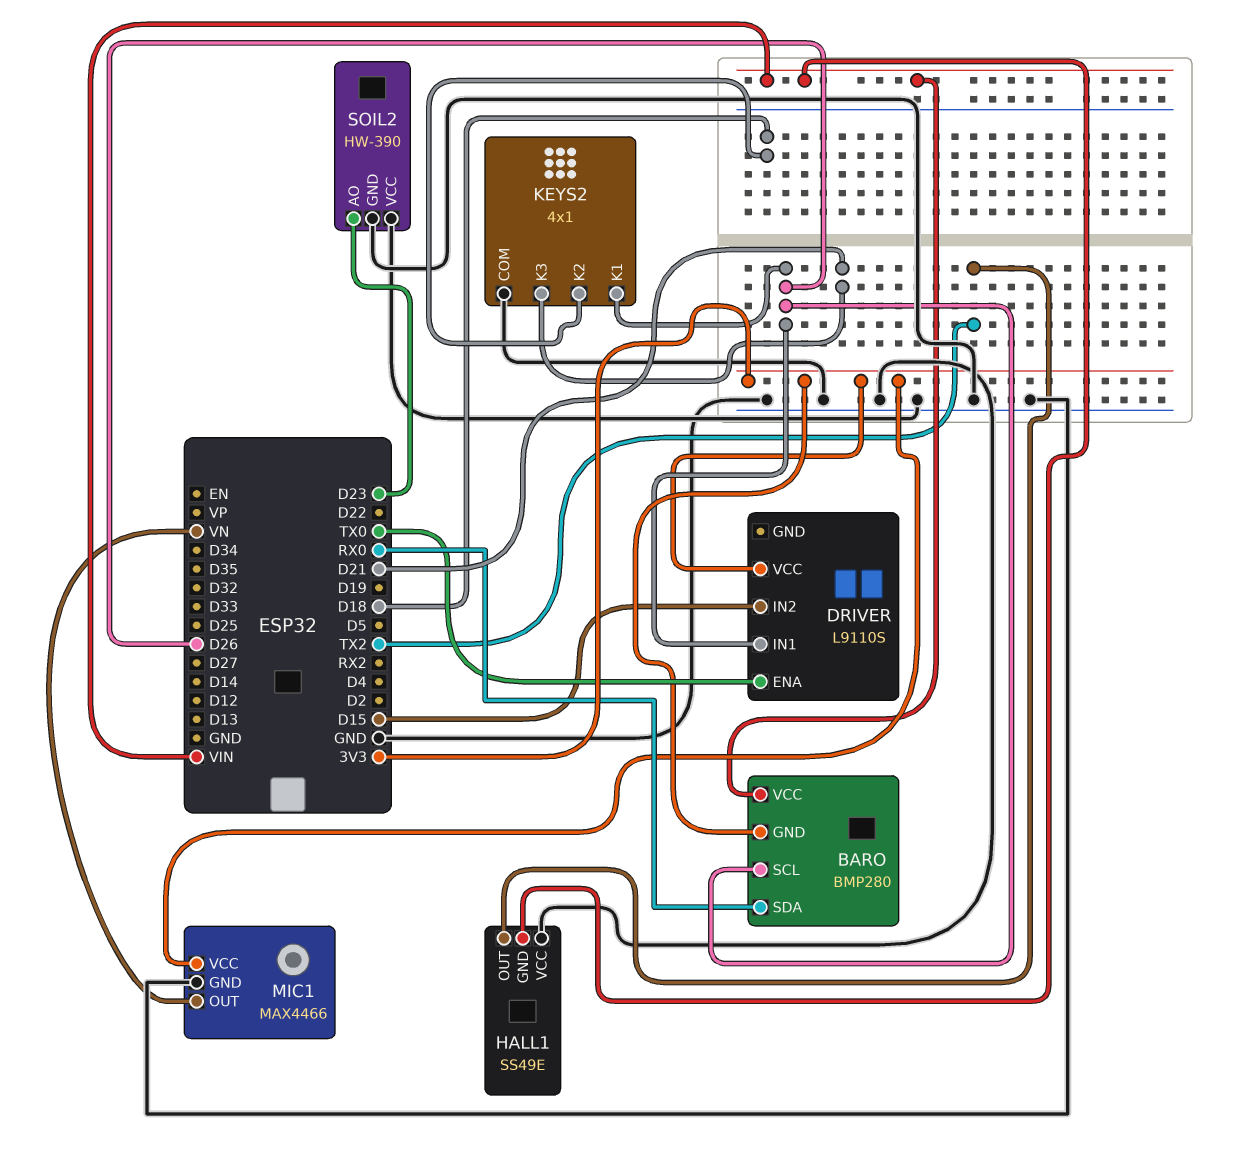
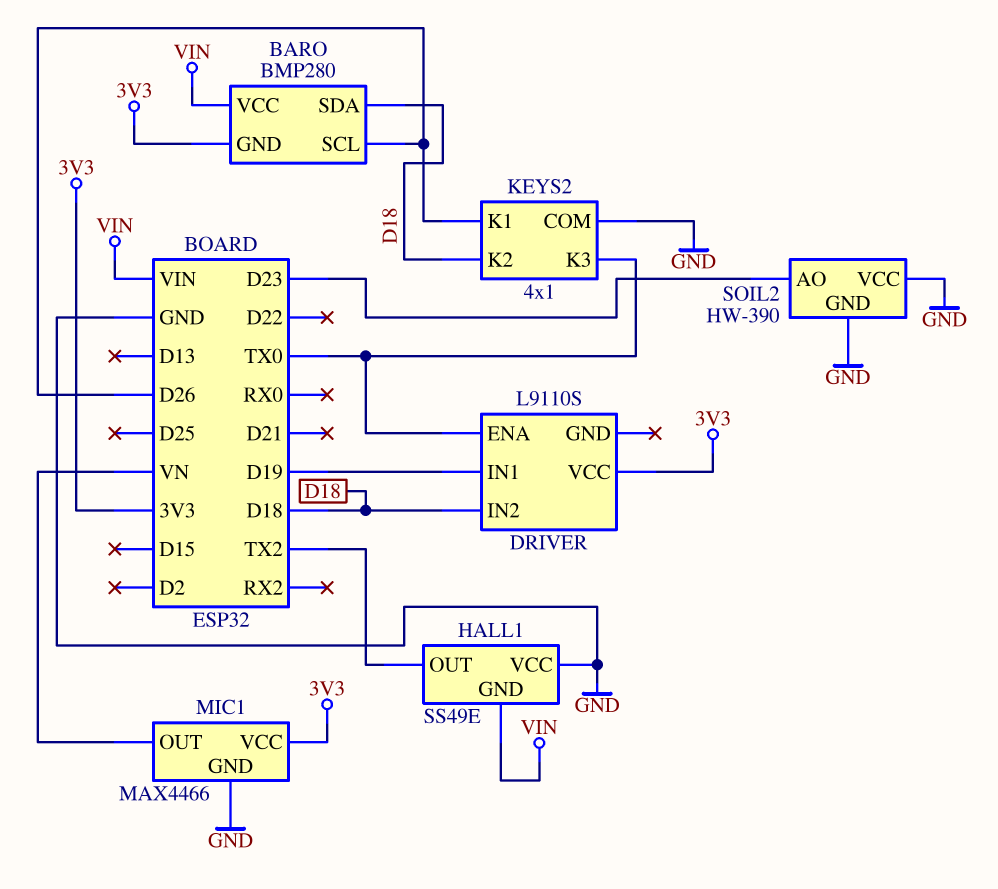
BARO pin SDA: RX0 -> D18
DRIVER pin IN1: D26 -> D19
DRIVER pin IN2: D15 -> D18
KEYS2 pin K3: D21 -> TX0

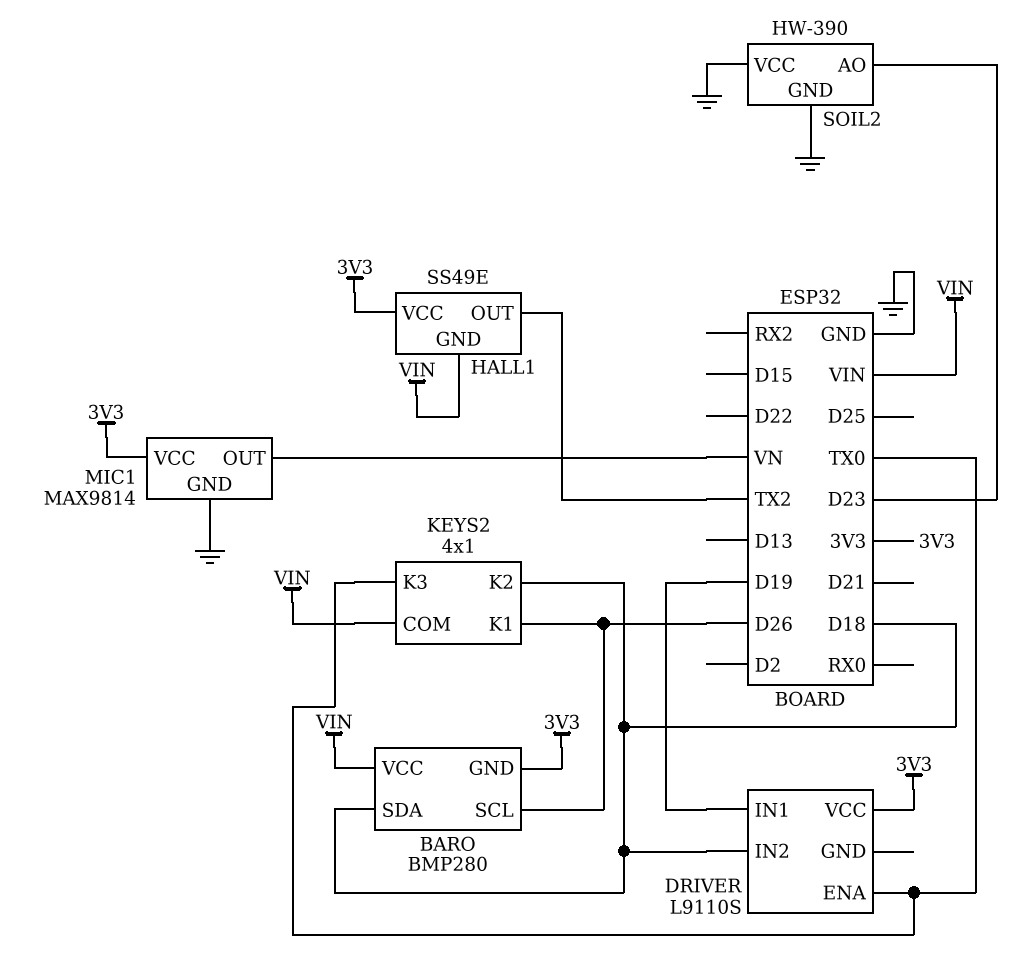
HALL1 pin VCC: GND -> 3V3
KEYS2 pin COM: GND -> VIN
MIC1: MAX4466 -> MAX9814

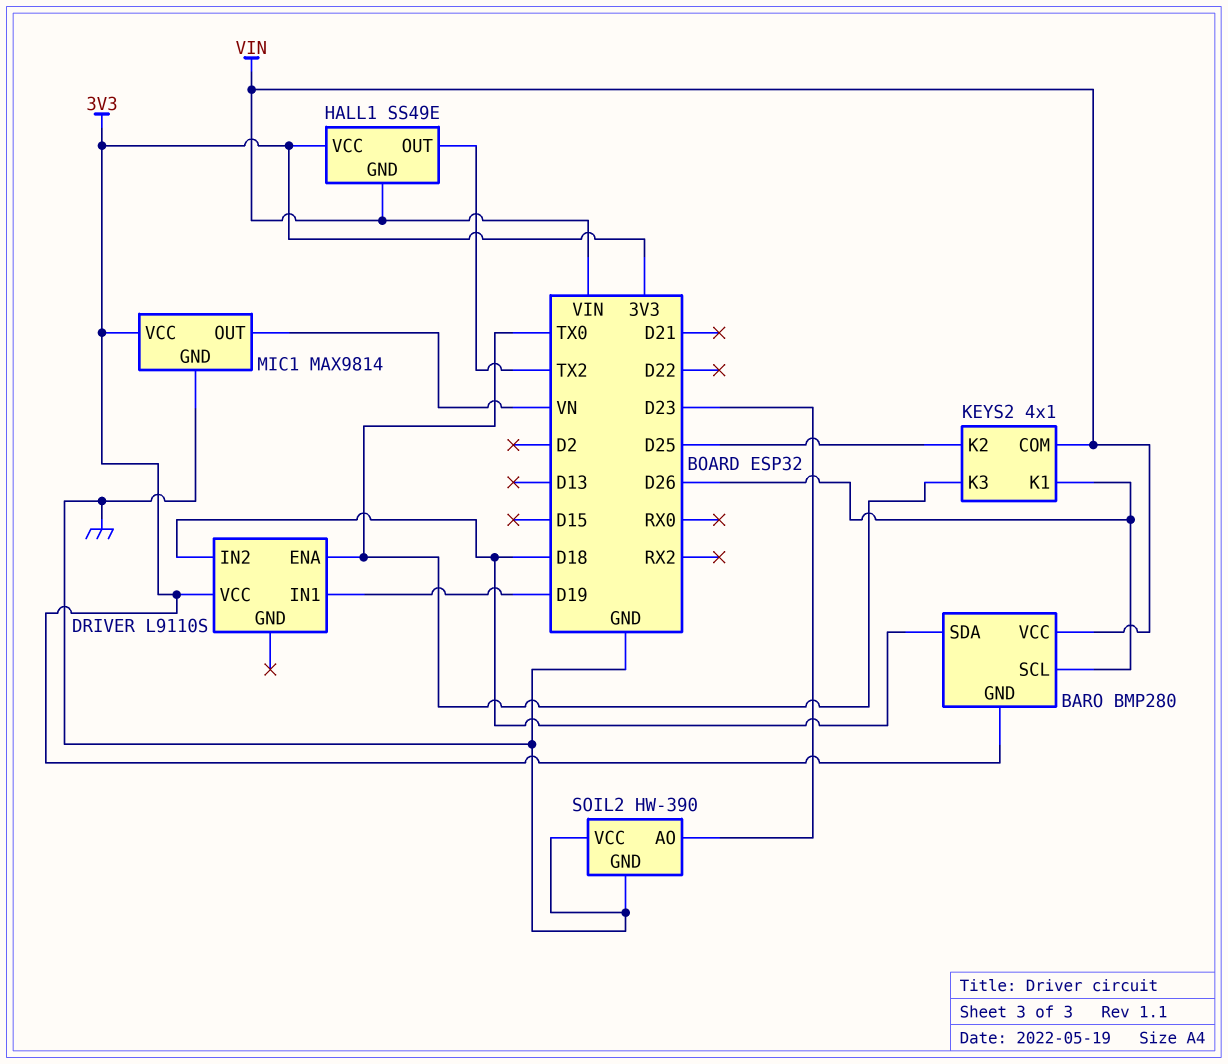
KEYS2 pin K2: D18 -> D25

